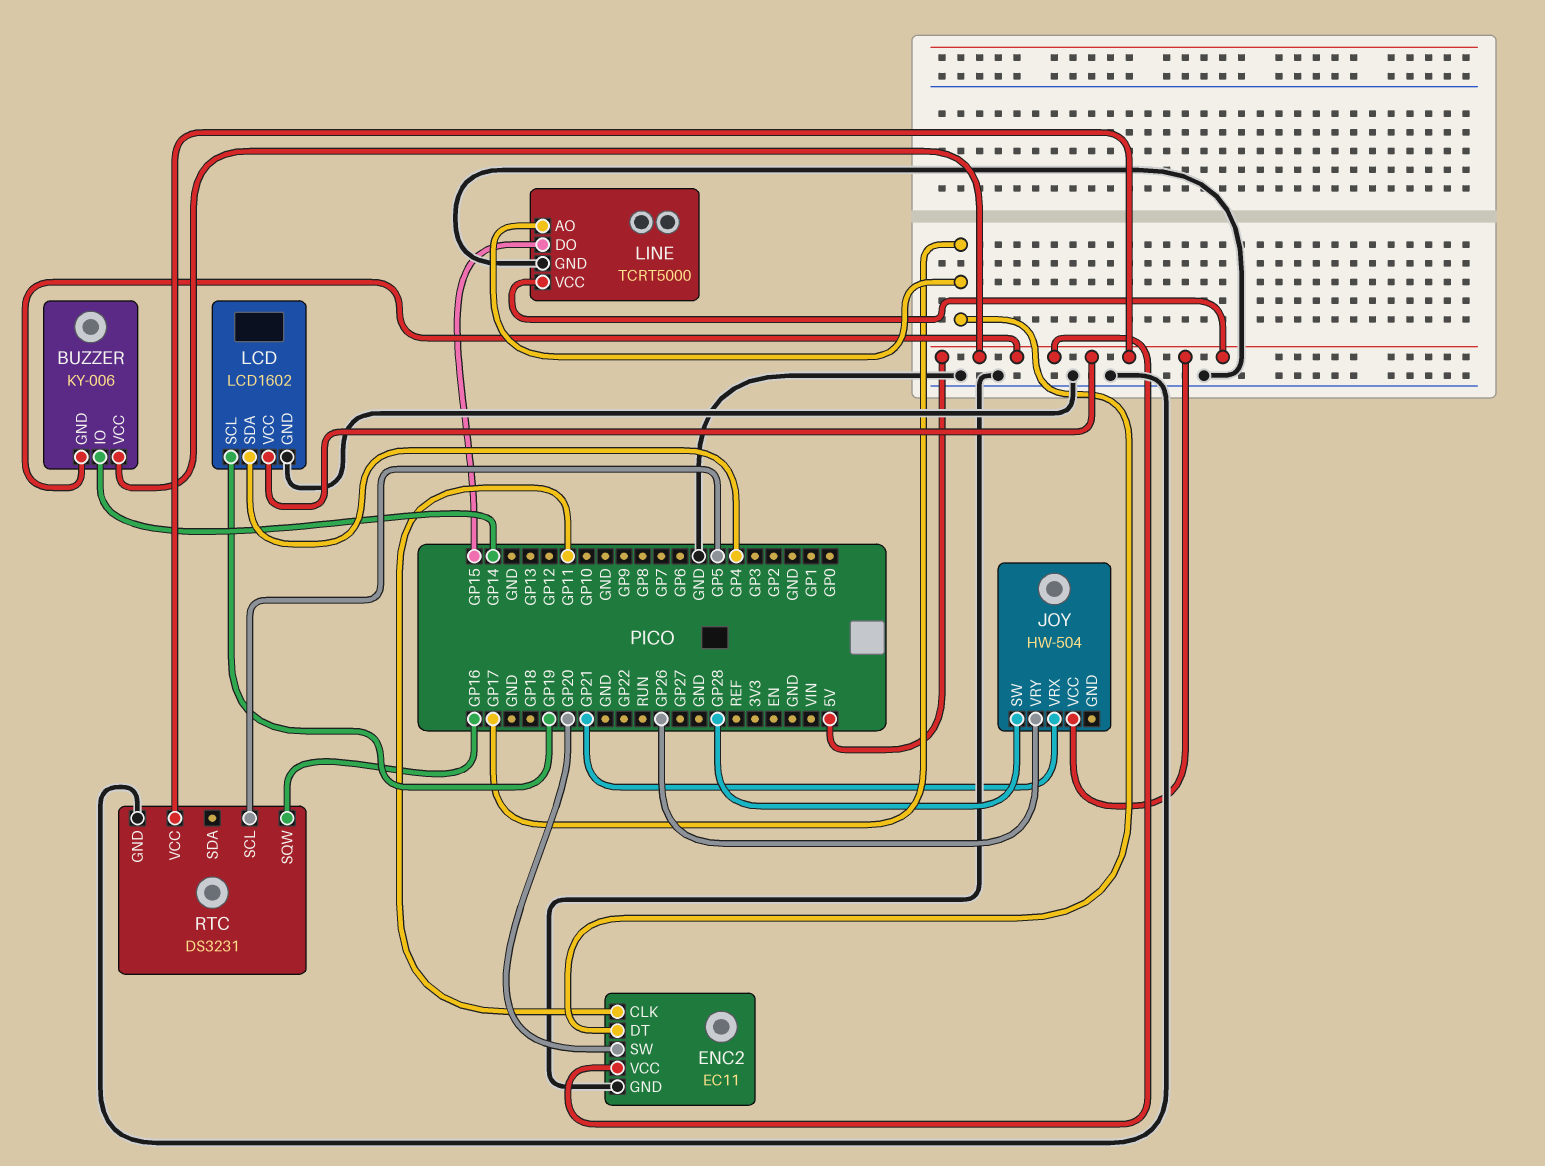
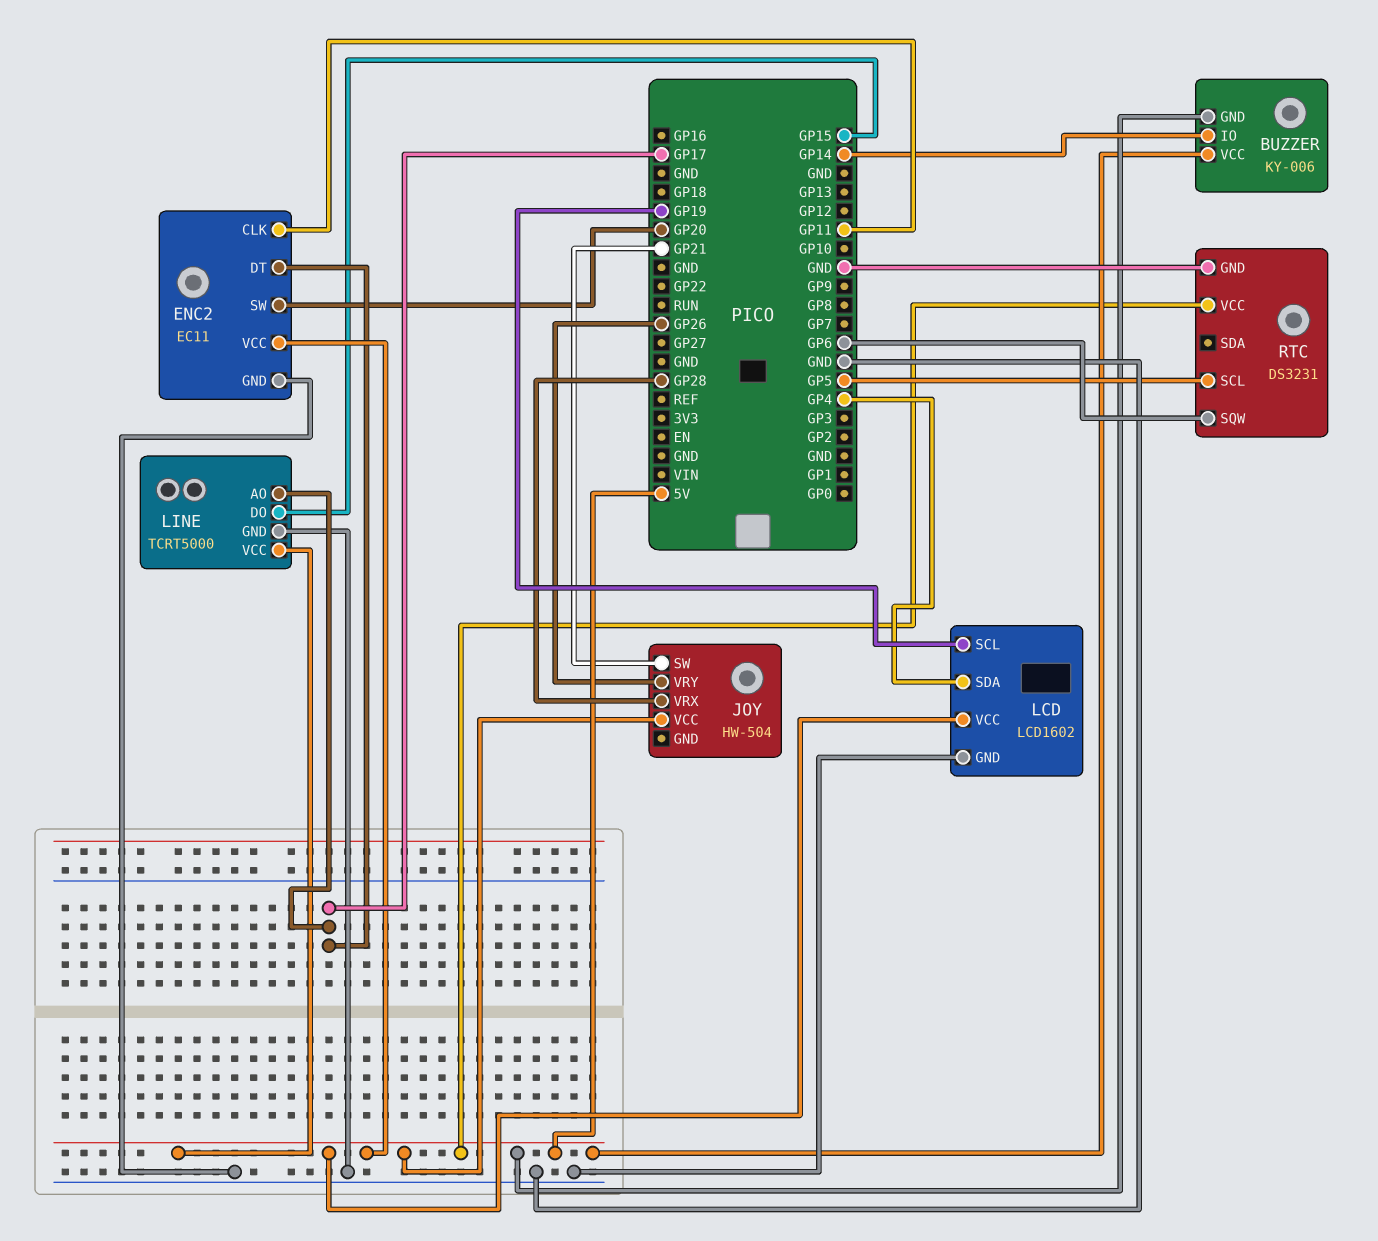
JOY pin SW: GP28 -> GP21
JOY pin VRX: GP21 -> GP28
RTC pin SQW: GP16 -> GP6

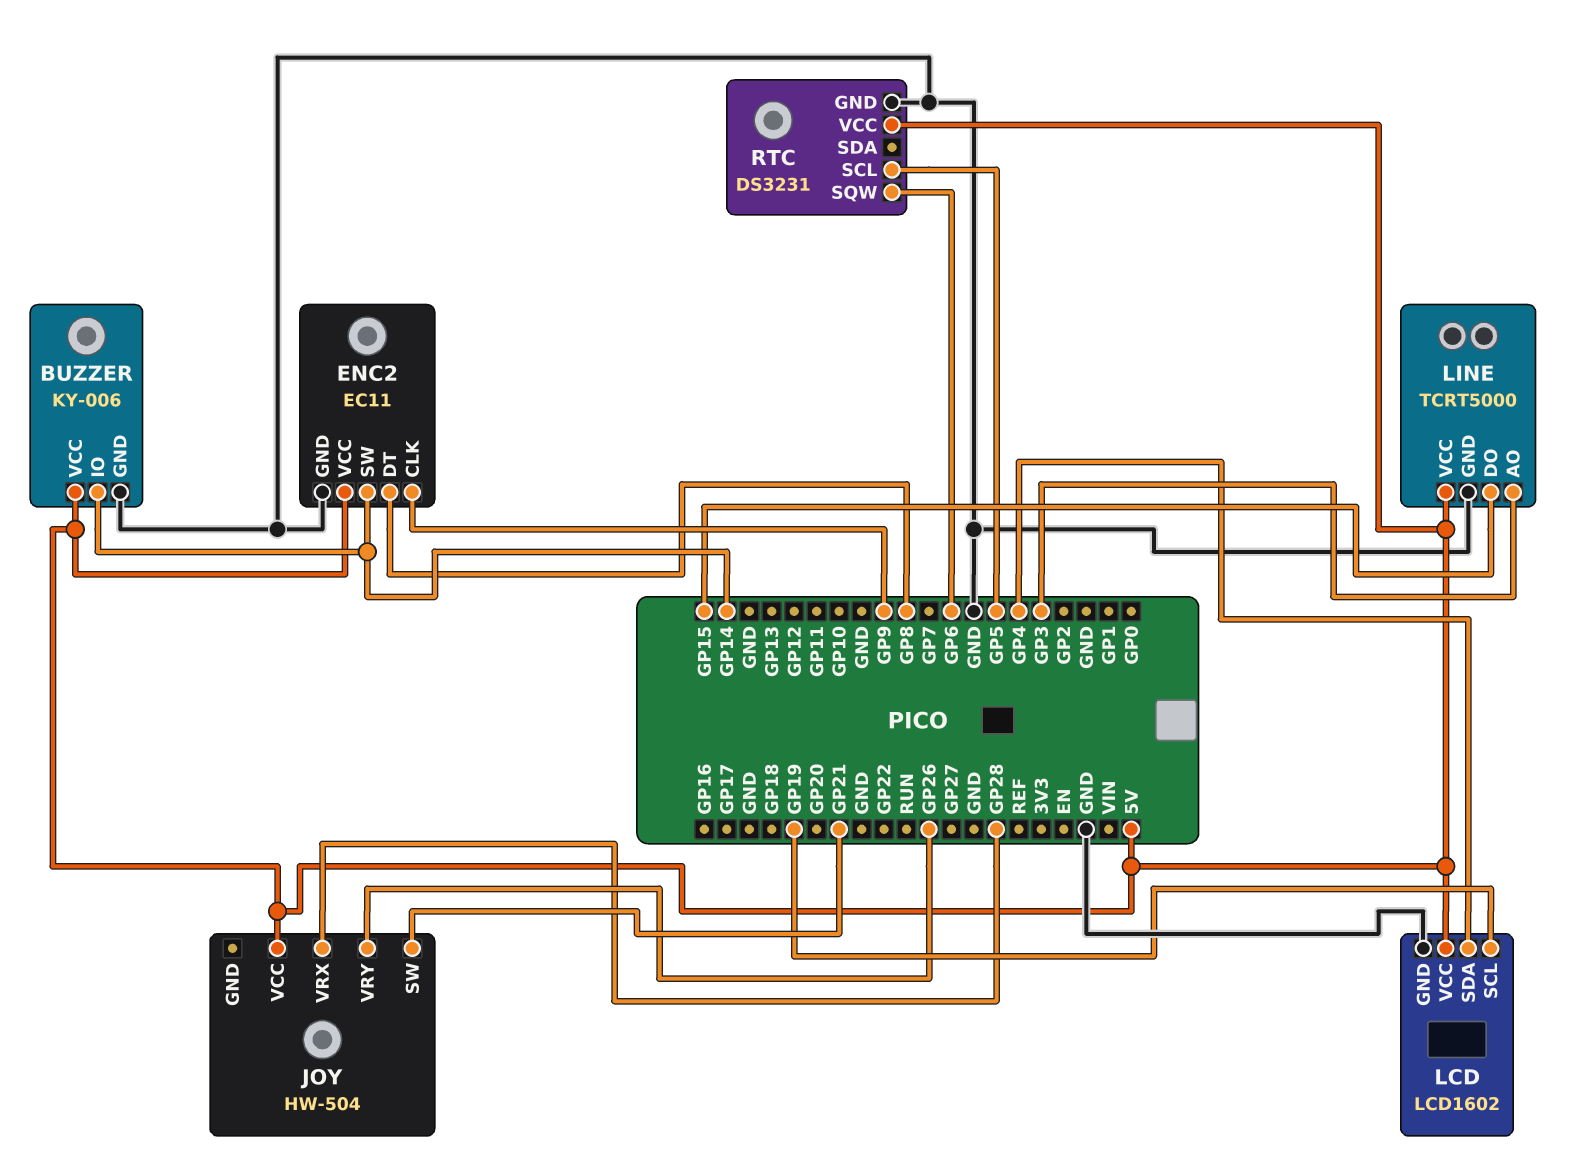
BUZZER pin GND: 5V -> GND
ENC2 pin CLK: GP11 -> GP9
ENC2 pin DT: GP17 -> GP8
ENC2 pin SW: GP20 -> GP14
LINE pin AO: GP17 -> GP3

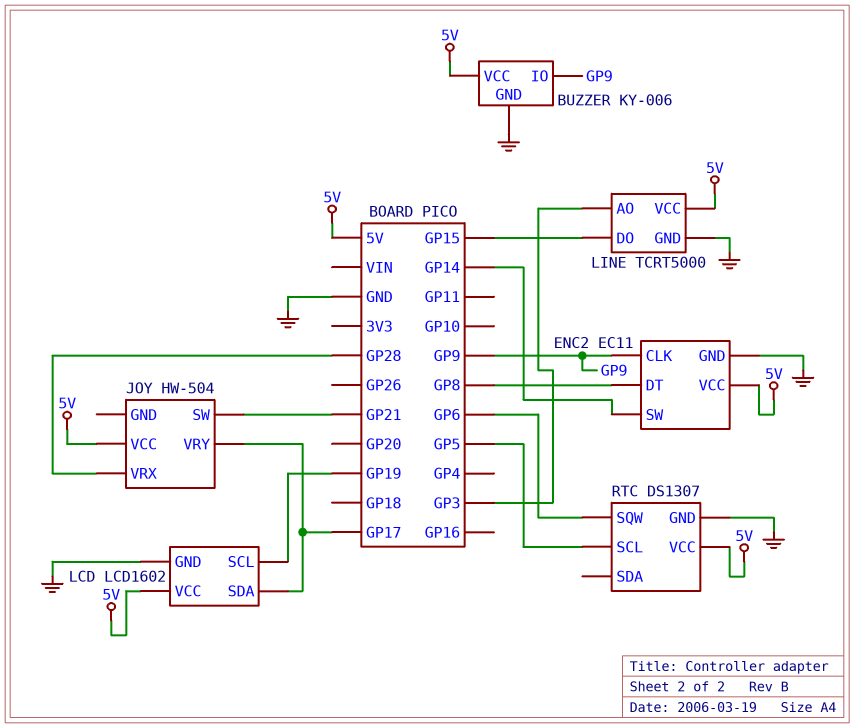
BUZZER pin IO: GP14 -> GP9
JOY pin VRY: GP26 -> GP17
LCD pin SDA: GP4 -> GP17
RTC: DS3231 -> DS1307

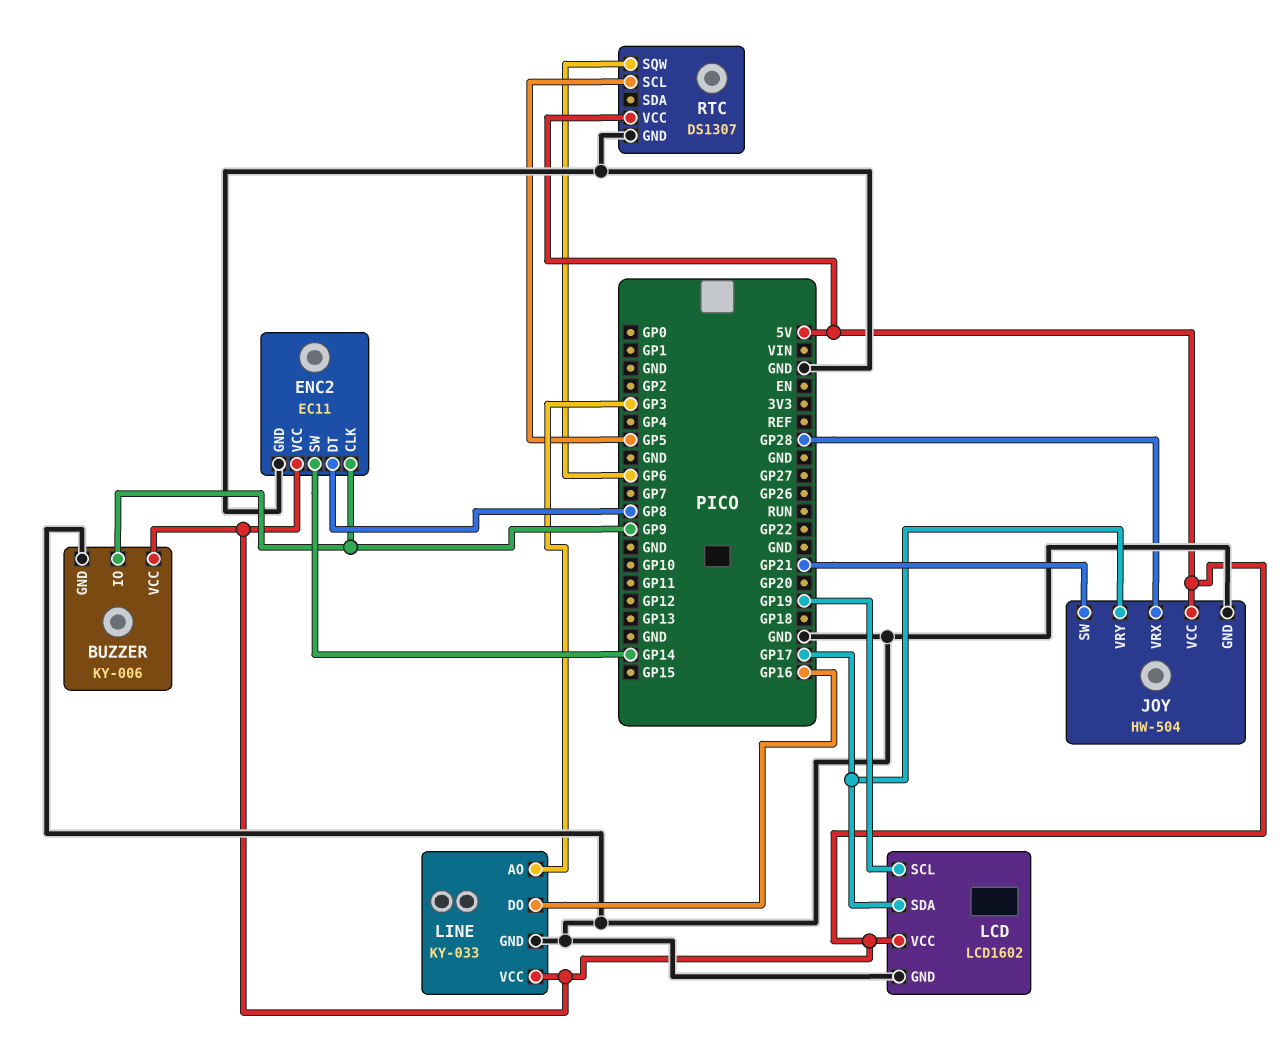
JOY pin GND: none -> GND
LINE: TCRT5000 -> KY-033
LINE pin DO: GP15 -> GP16

